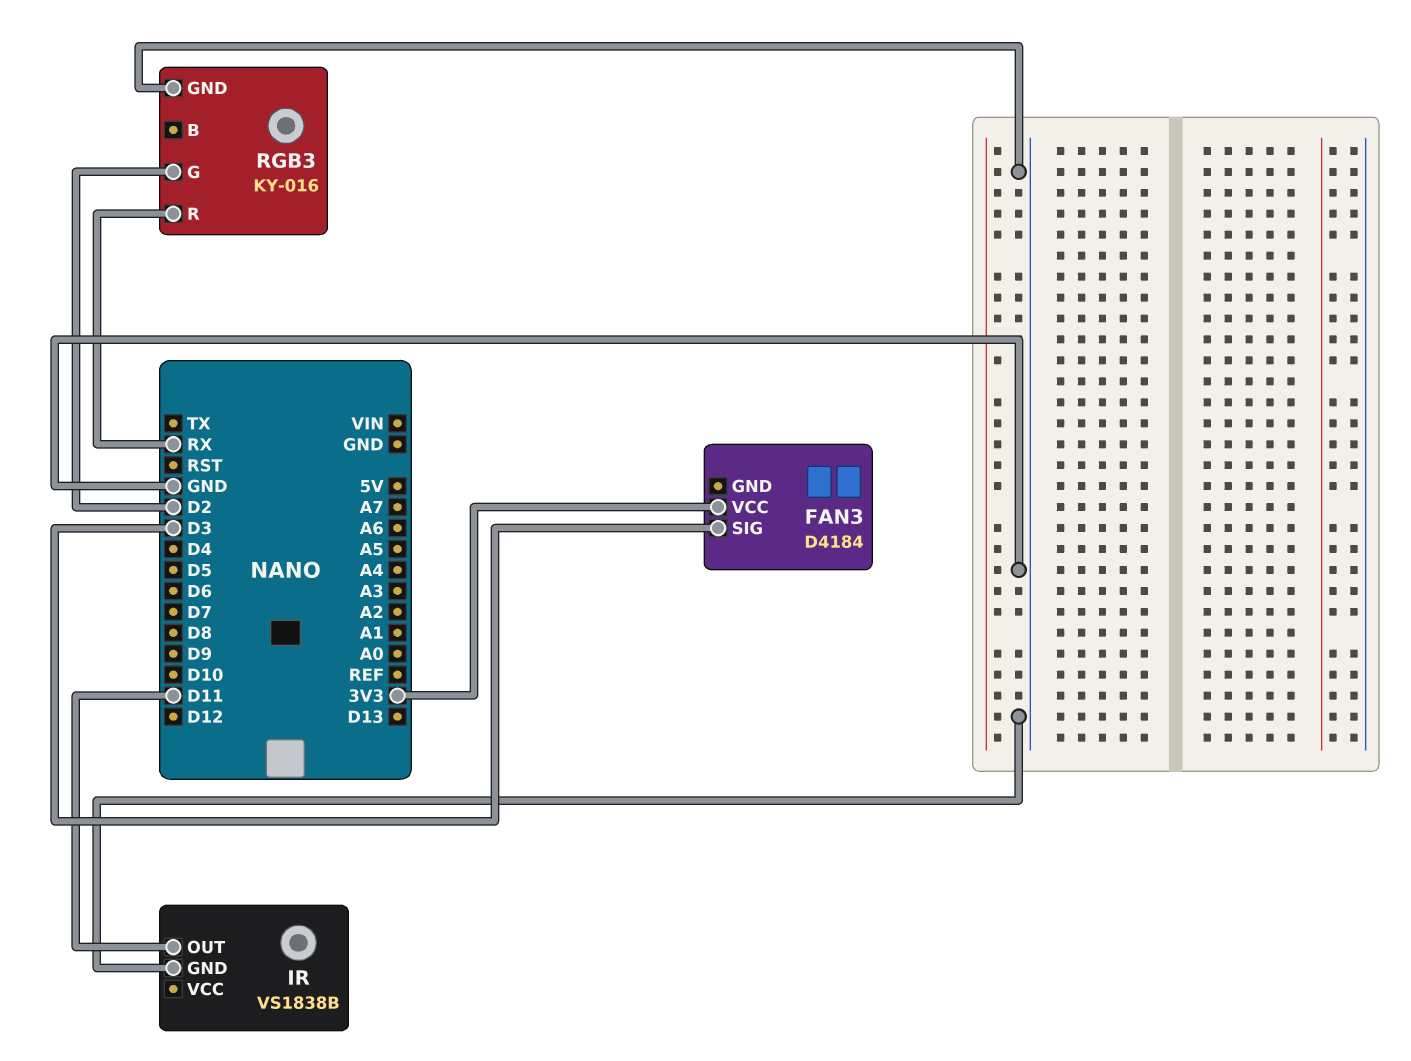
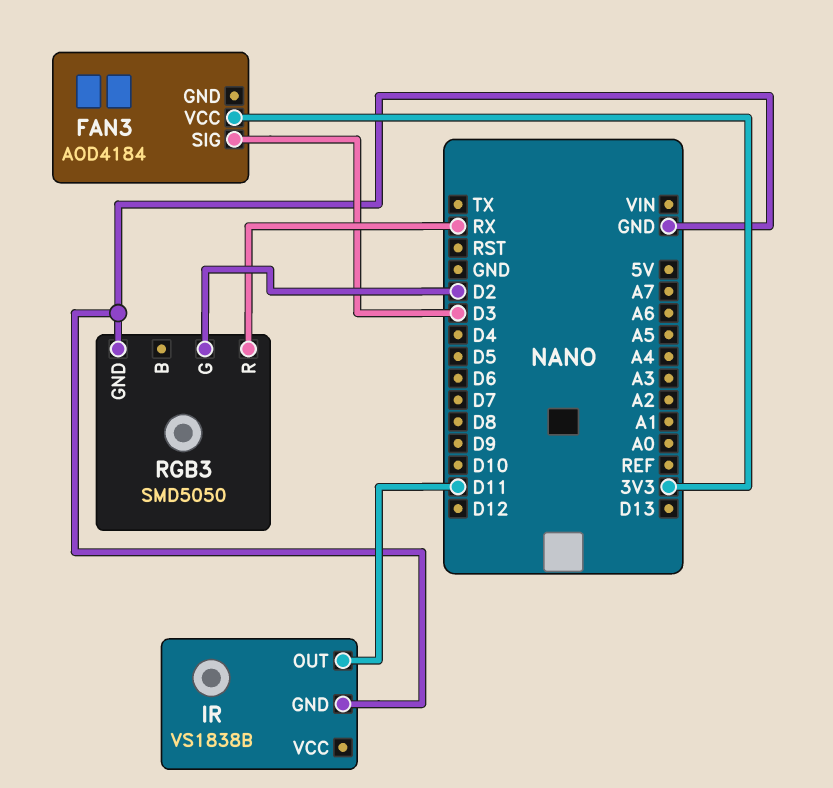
FAN3: D4184 -> AOD4184
RGB3: KY-016 -> SMD5050

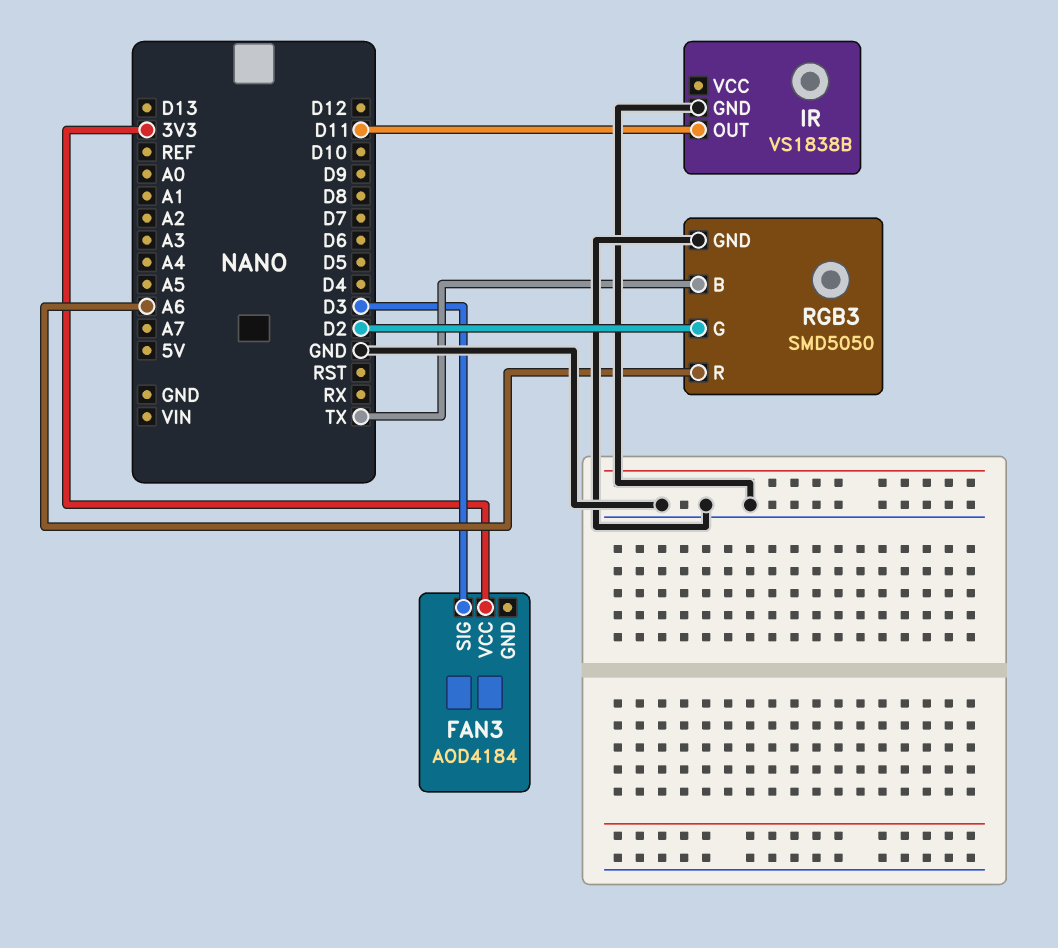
RGB3 pin B: none -> TX
RGB3 pin R: RX -> A6

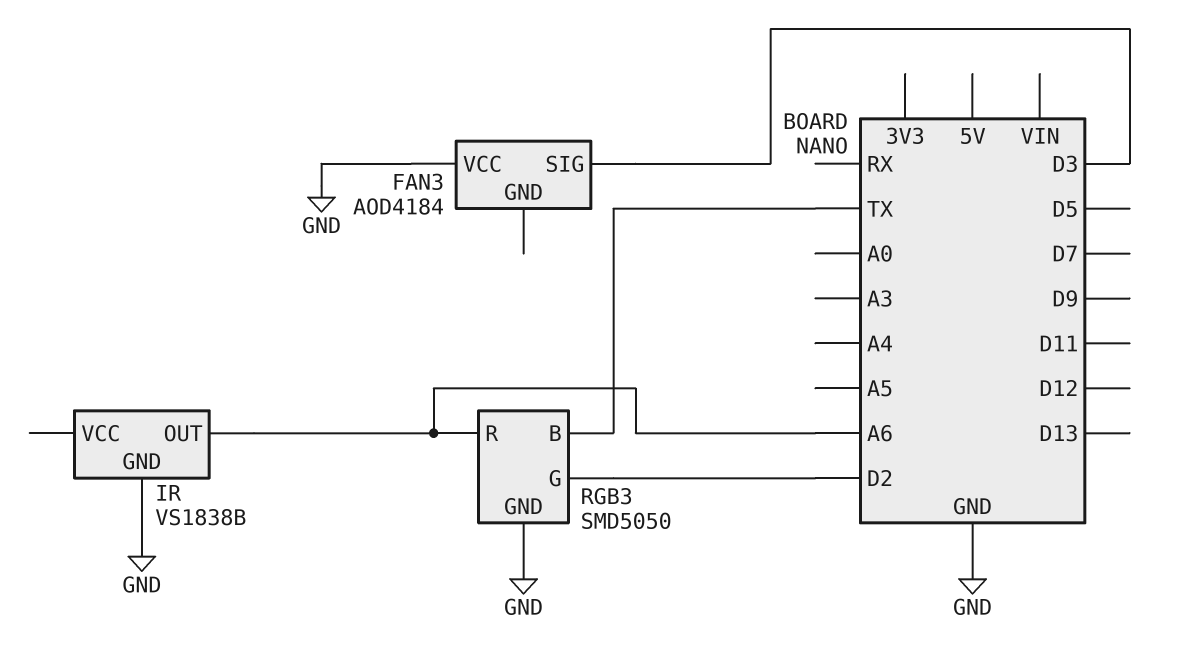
FAN3 pin VCC: 3V3 -> GND
IR pin OUT: D11 -> A6

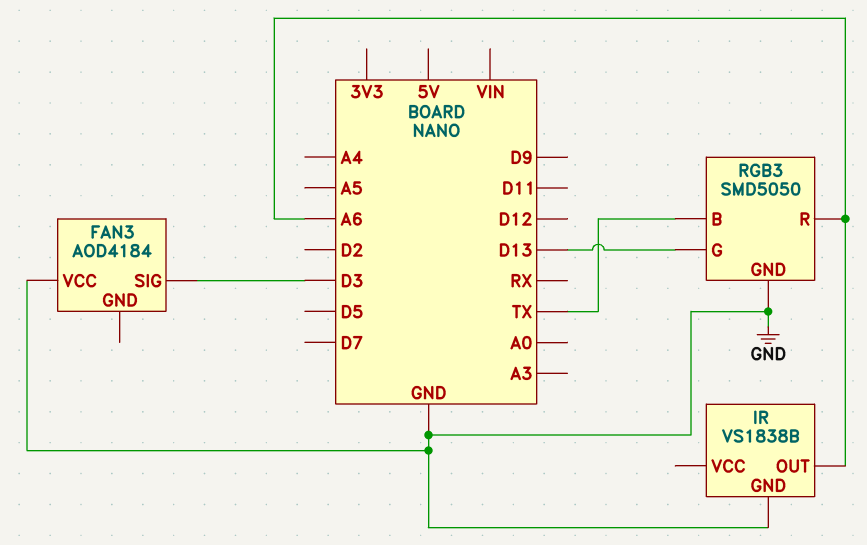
RGB3 pin G: D2 -> D13

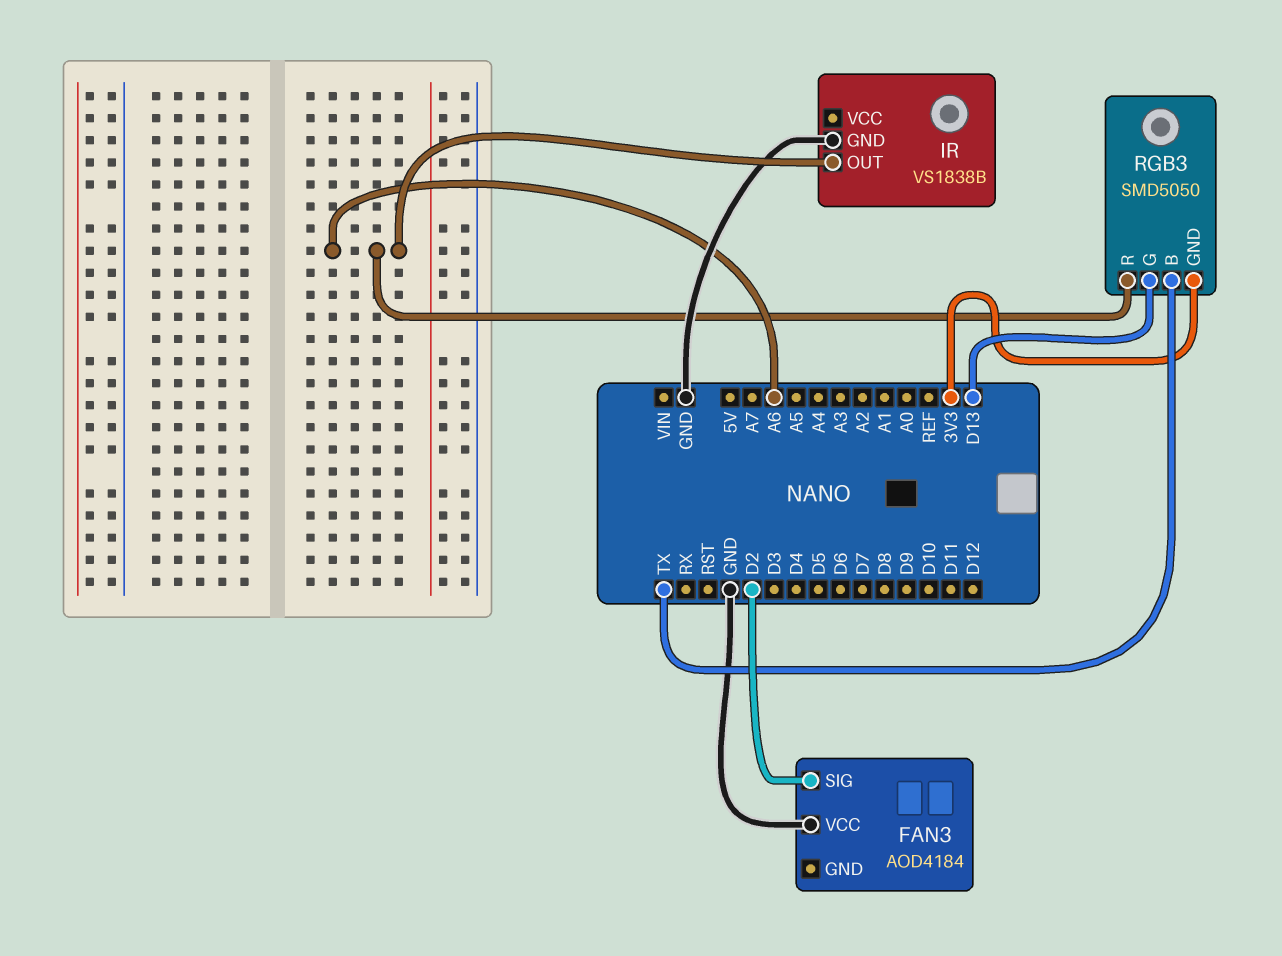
FAN3 pin SIG: D3 -> D2
RGB3 pin GND: GND -> 3V3

